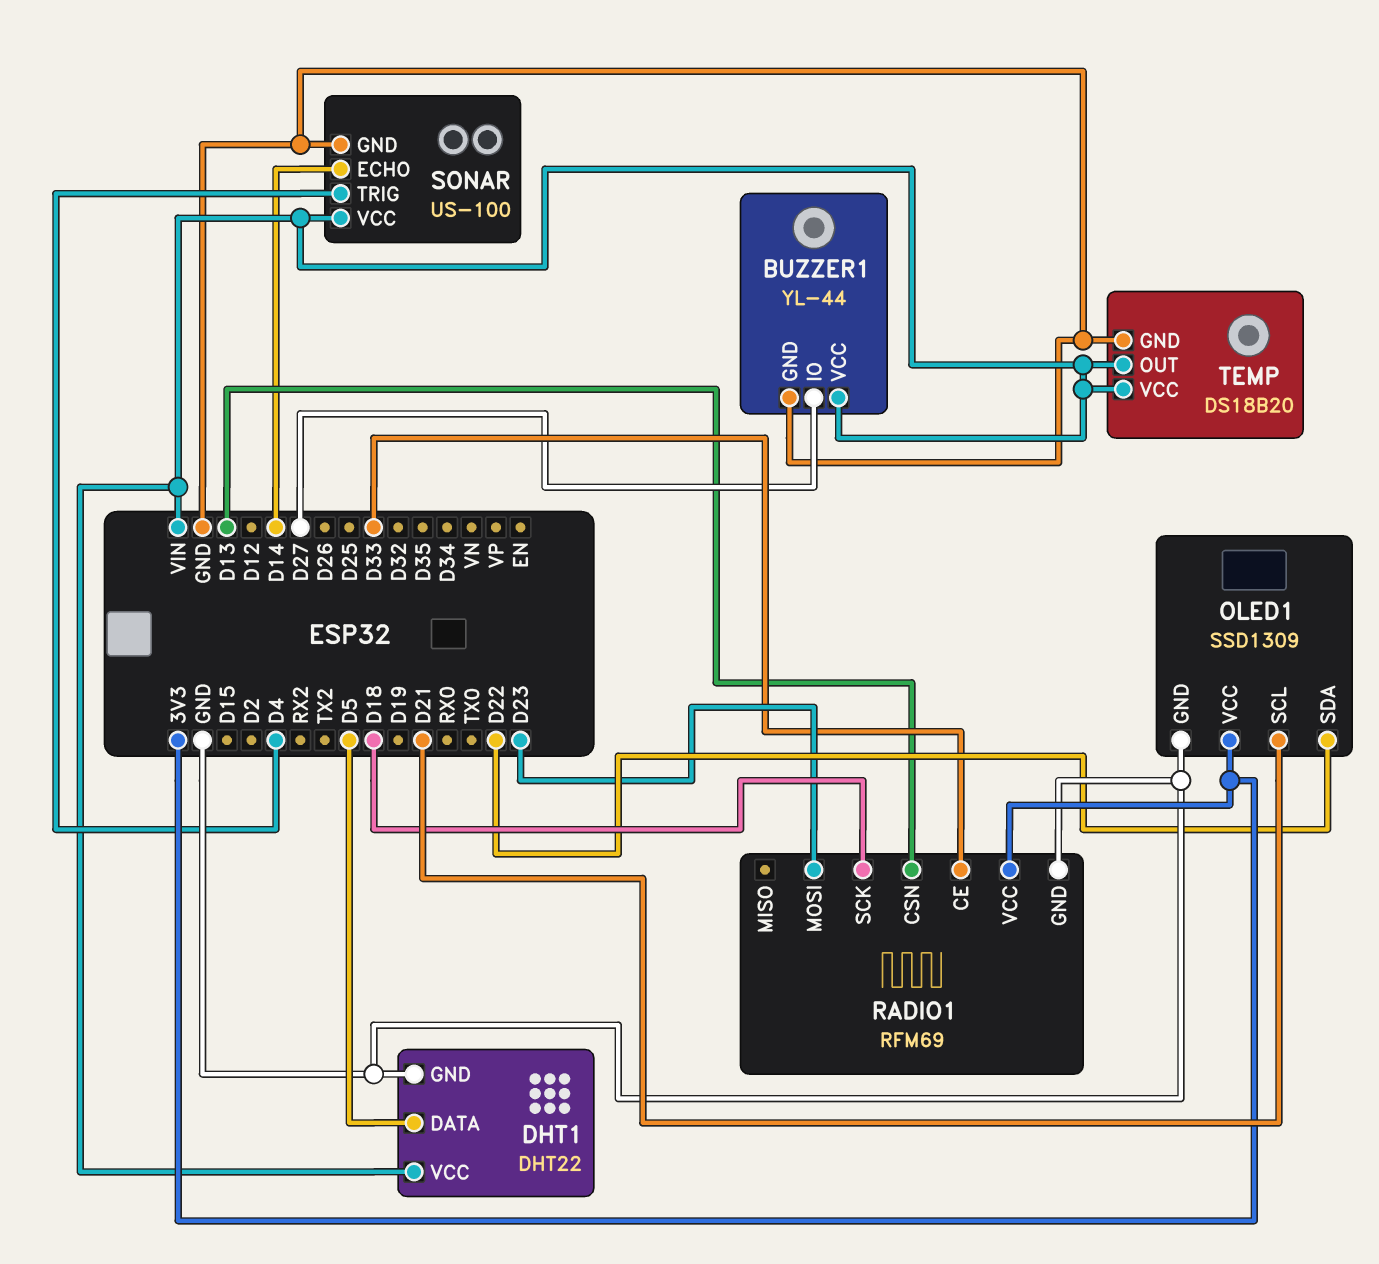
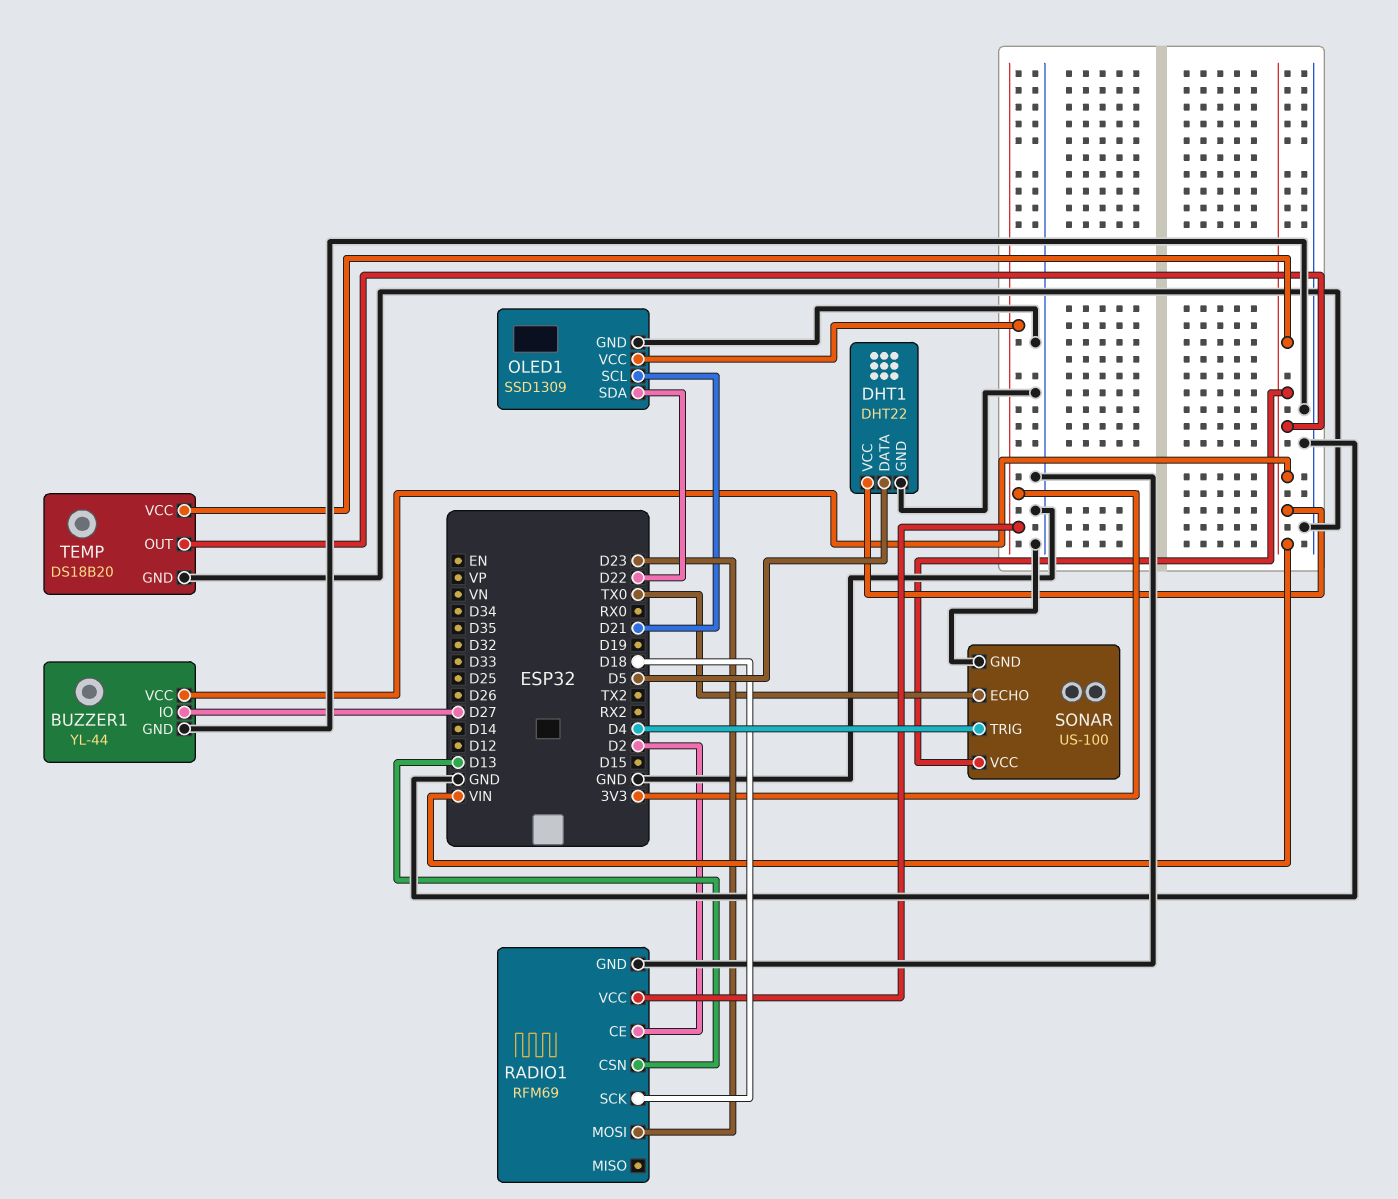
RADIO1 pin CE: D33 -> D2
SONAR pin ECHO: D14 -> TX0

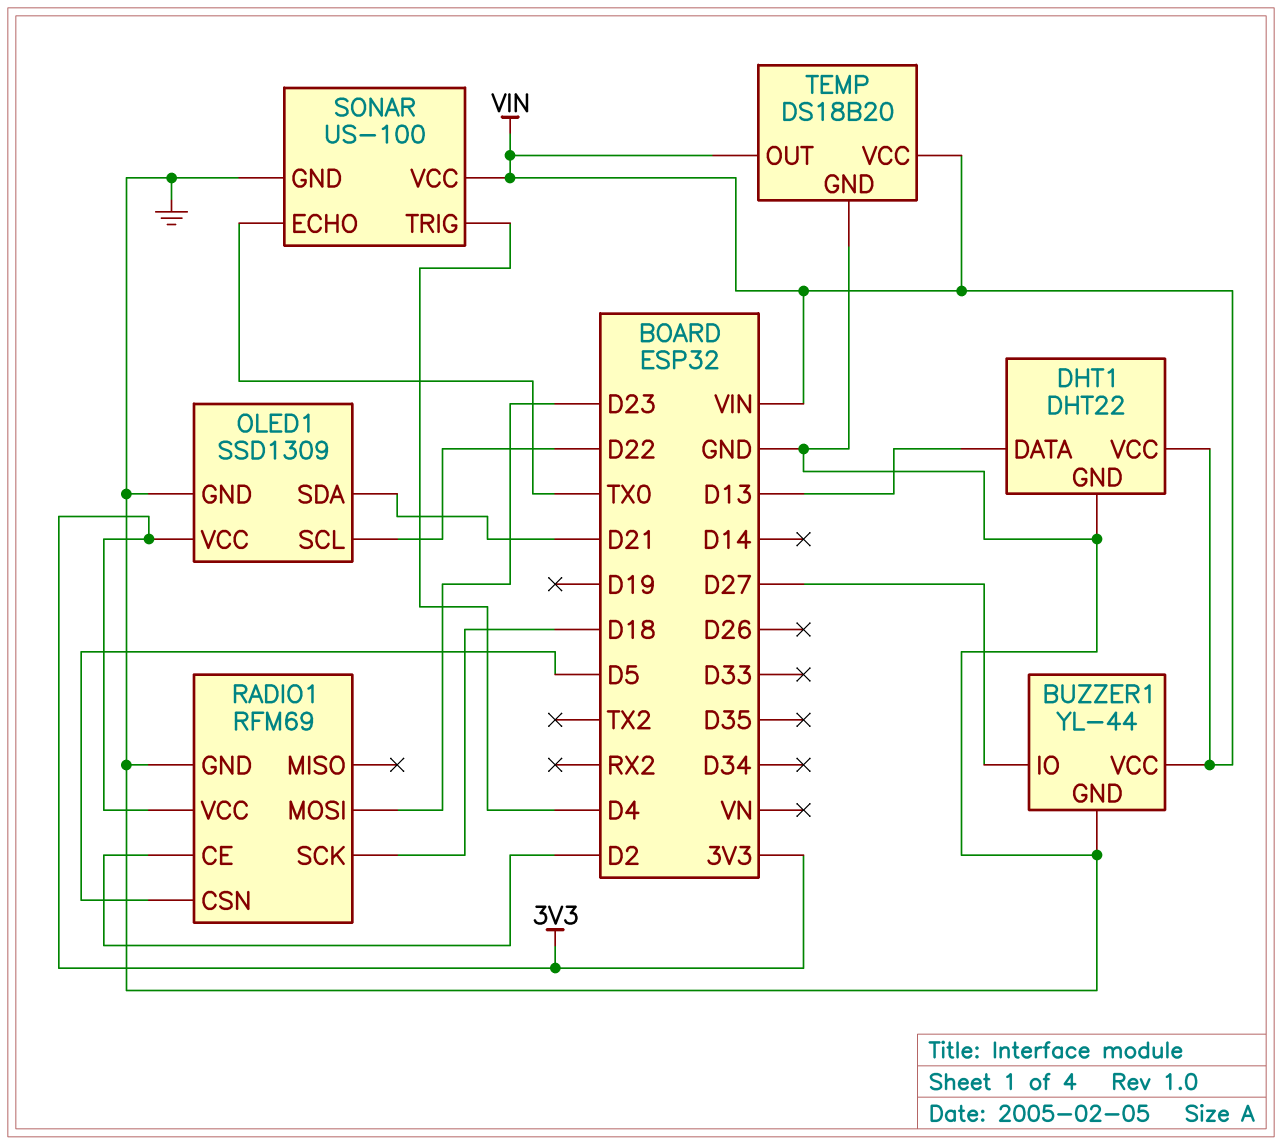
DHT1 pin DATA: D5 -> D13
OLED1 pin SCL: D21 -> D22
OLED1 pin SDA: D22 -> D21
RADIO1 pin CSN: D13 -> D5

